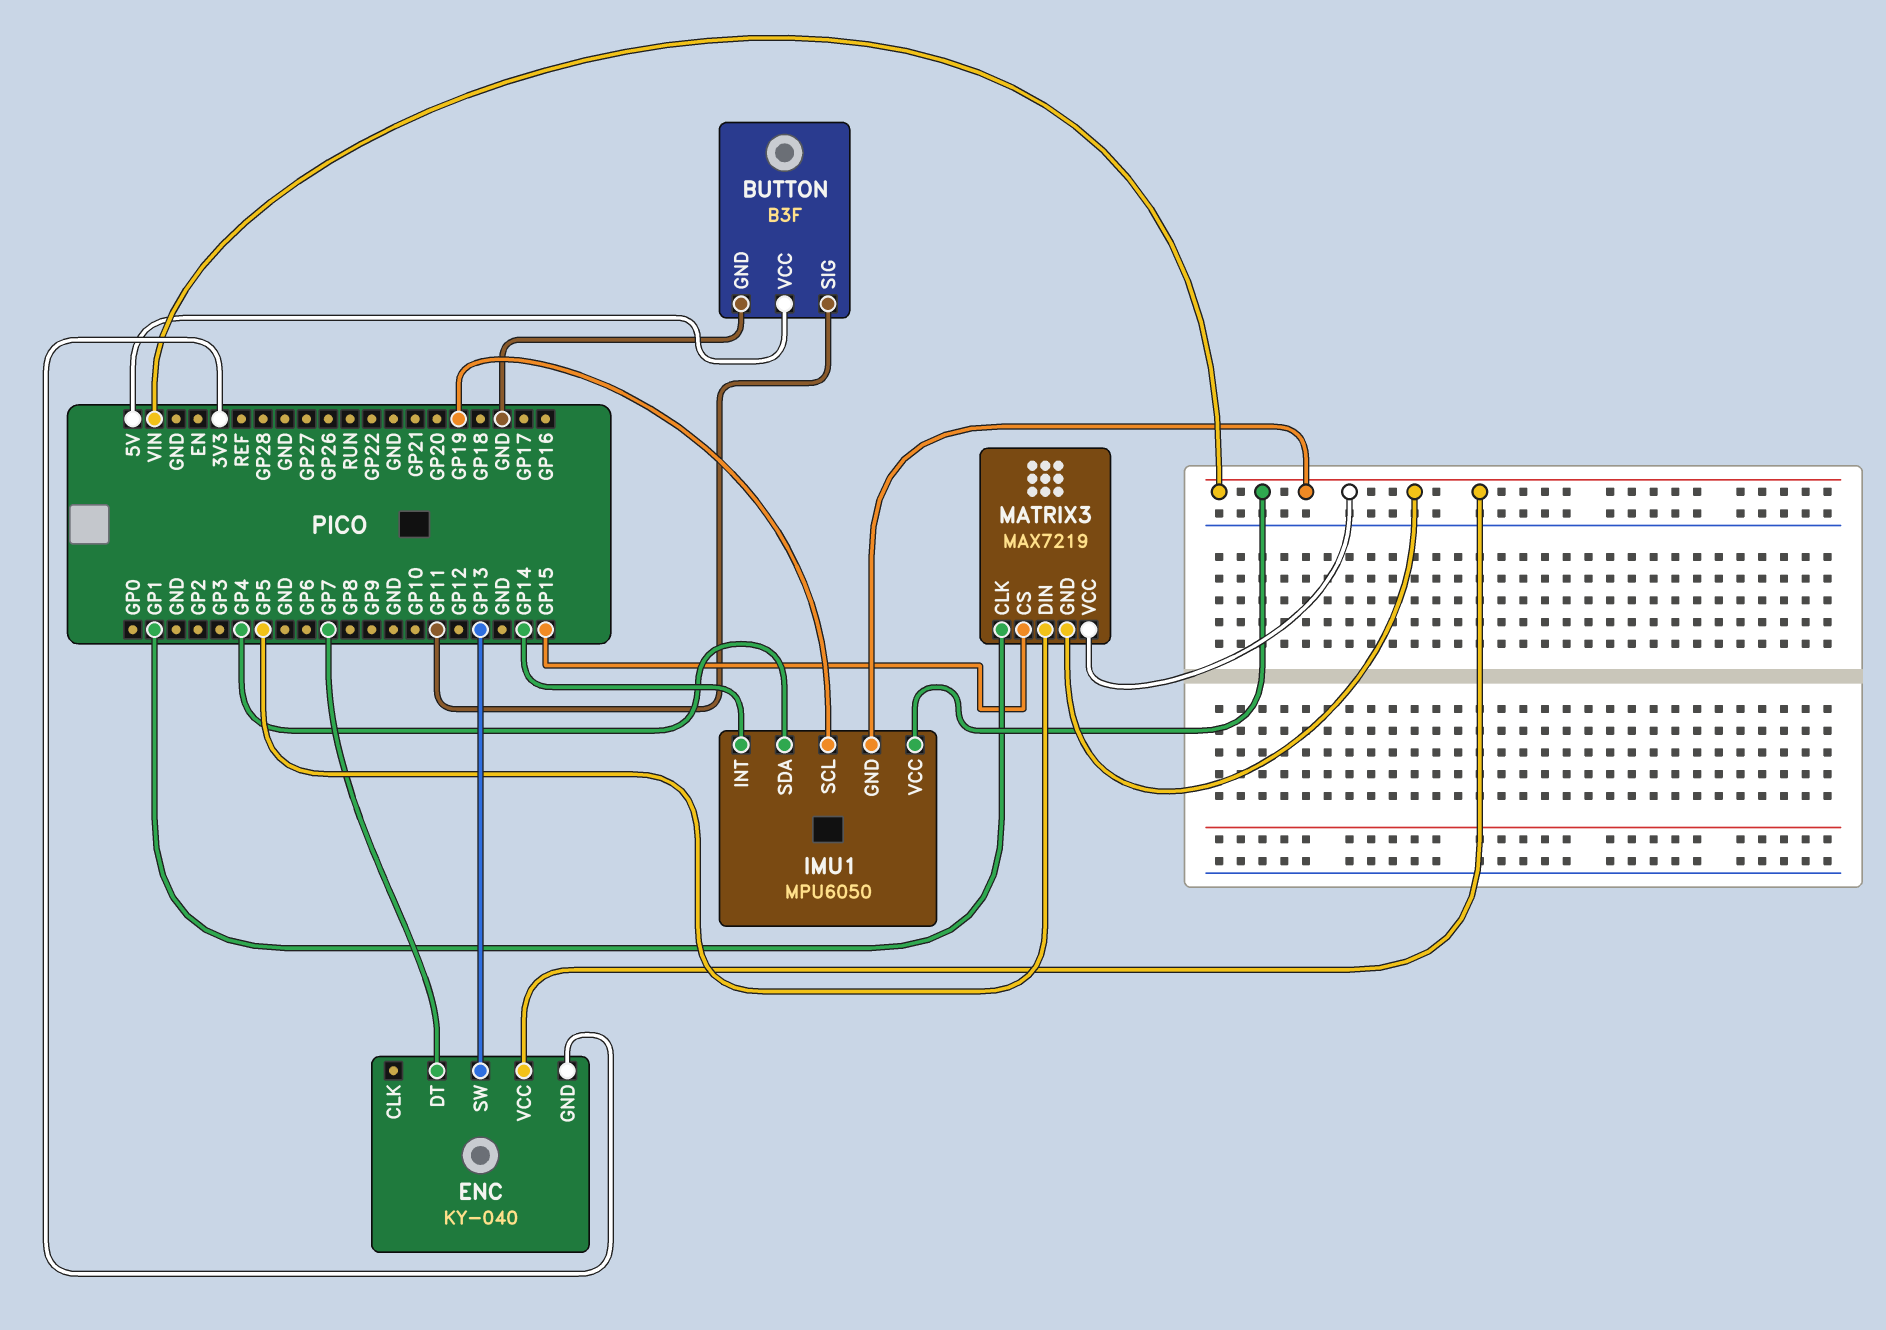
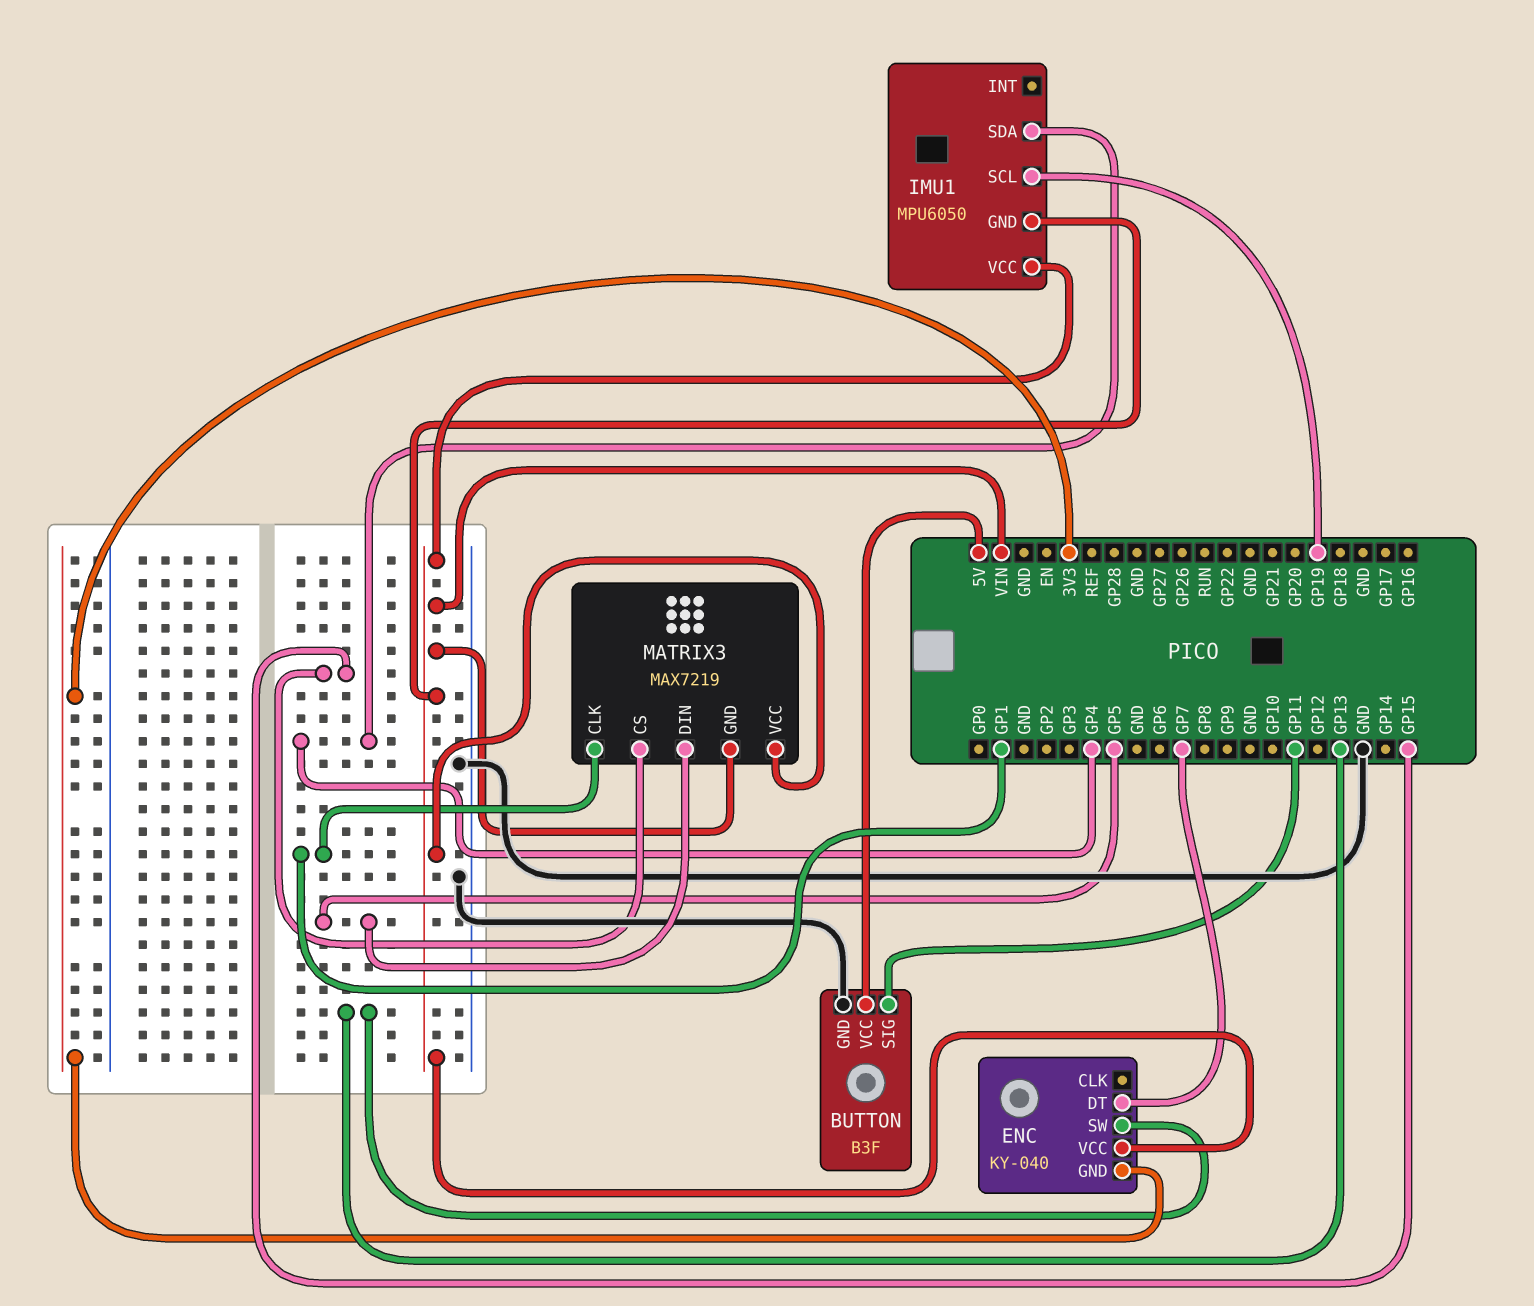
IMU1 pin INT: GP14 -> none

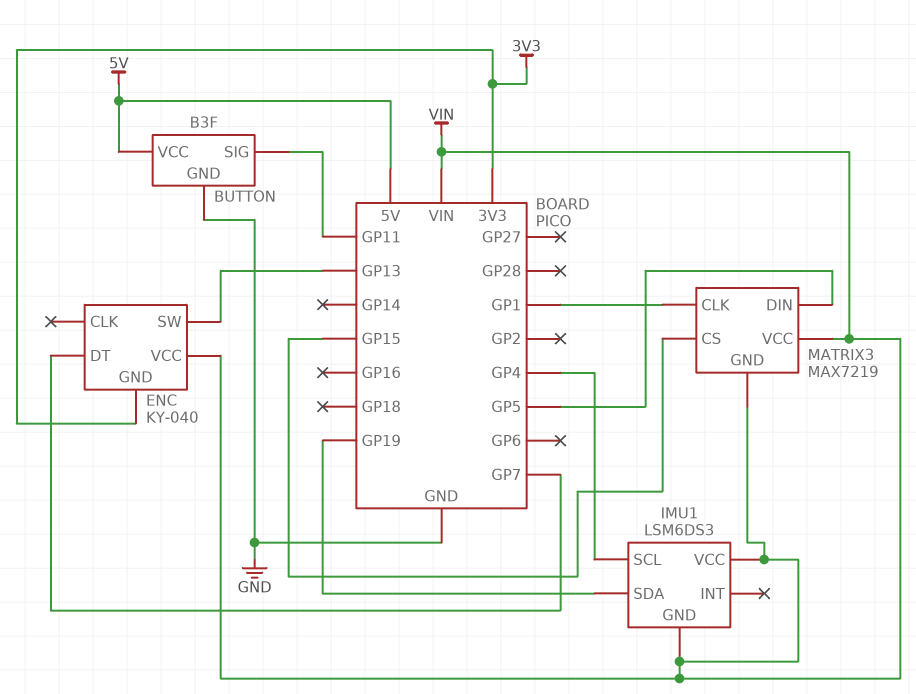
IMU1: MPU6050 -> LSM6DS3
IMU1 pin SCL: GP19 -> GP4
IMU1 pin SDA: GP4 -> GP19

